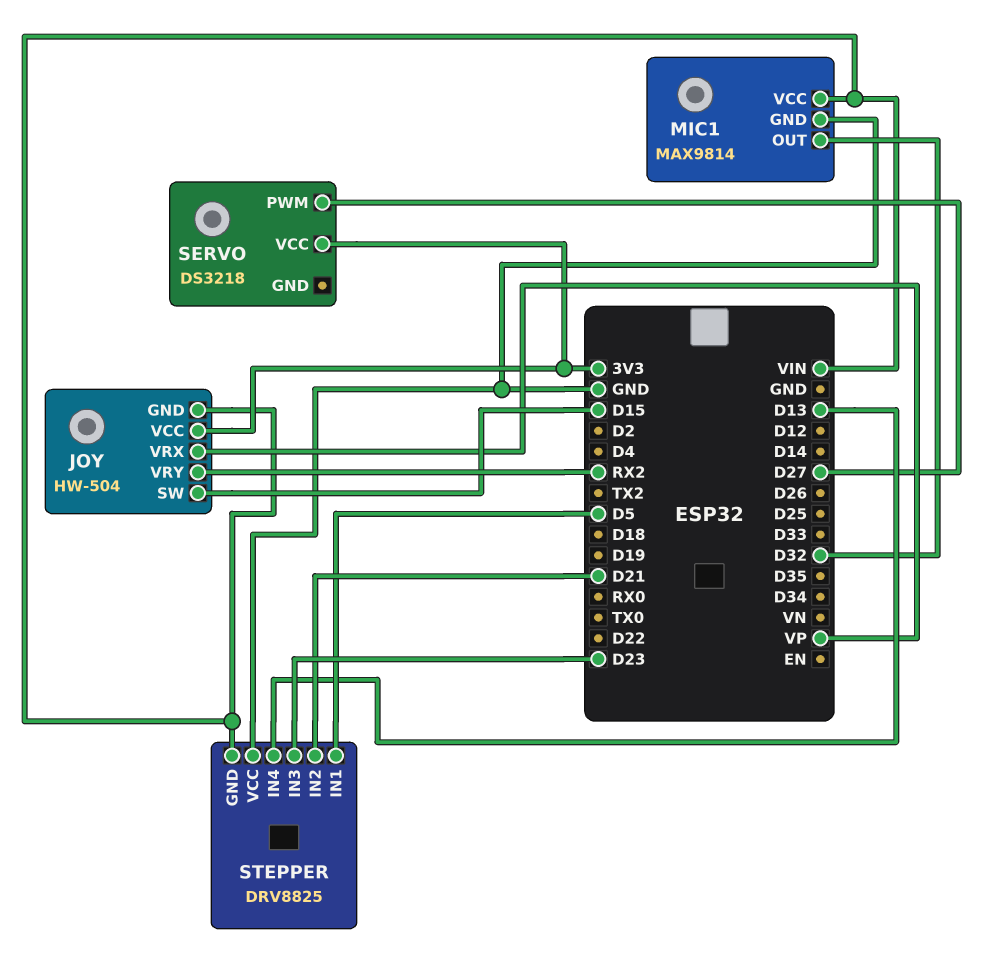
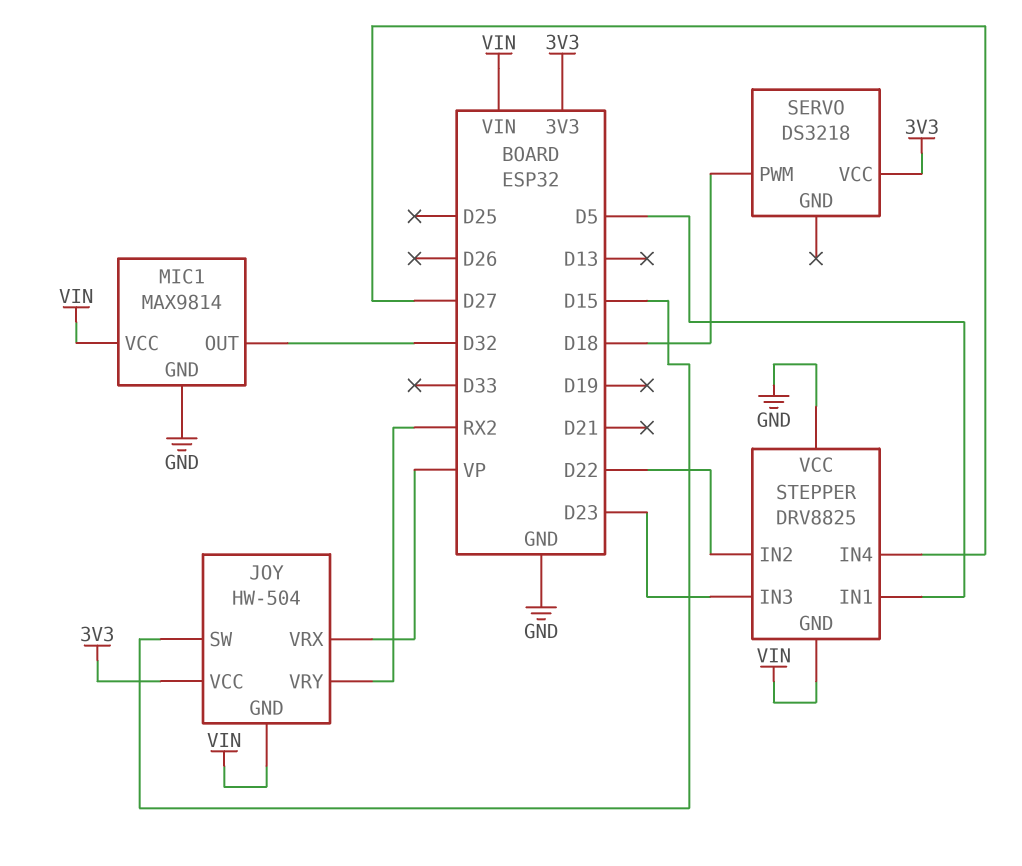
SERVO pin PWM: D27 -> D18
STEPPER pin IN2: D21 -> D22
STEPPER pin IN4: D13 -> D27

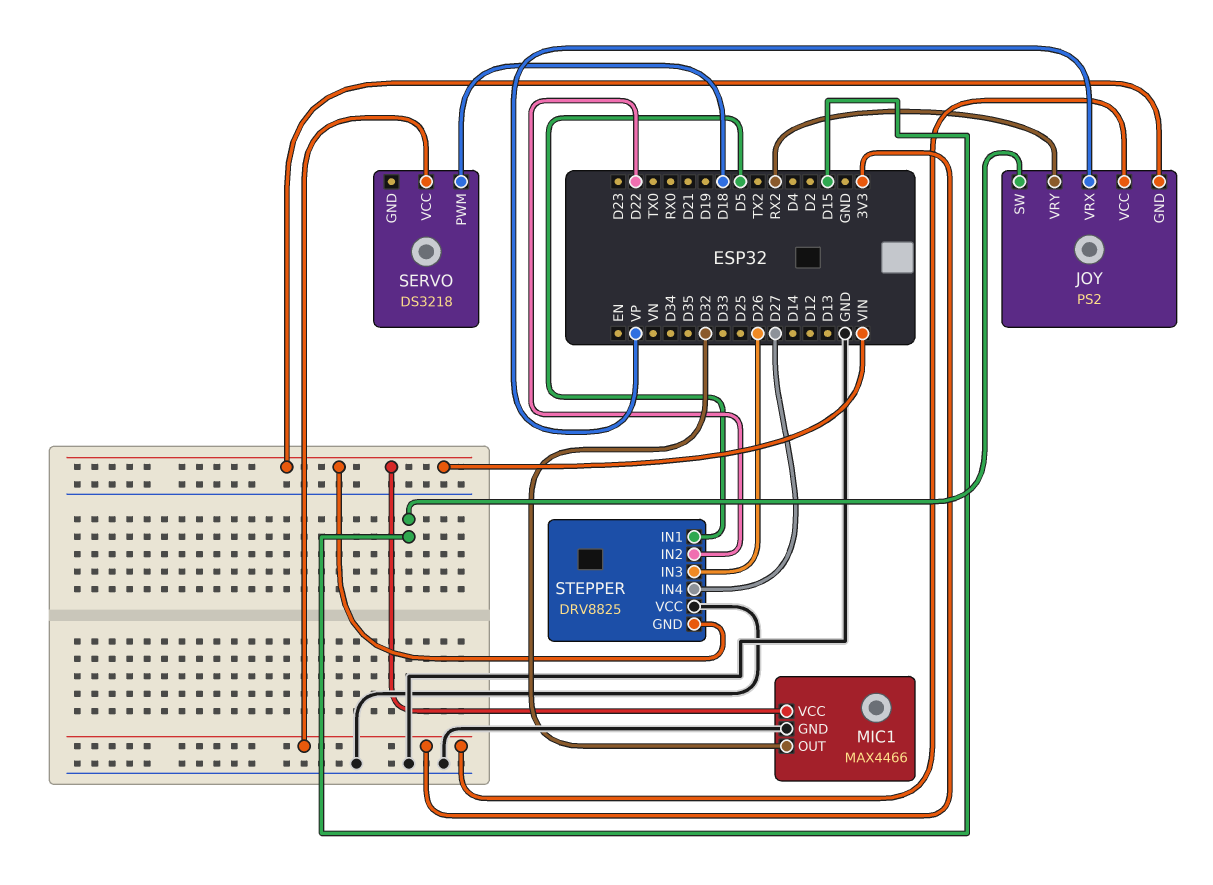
JOY: HW-504 -> PS2
MIC1: MAX9814 -> MAX4466
STEPPER pin IN3: D23 -> D26

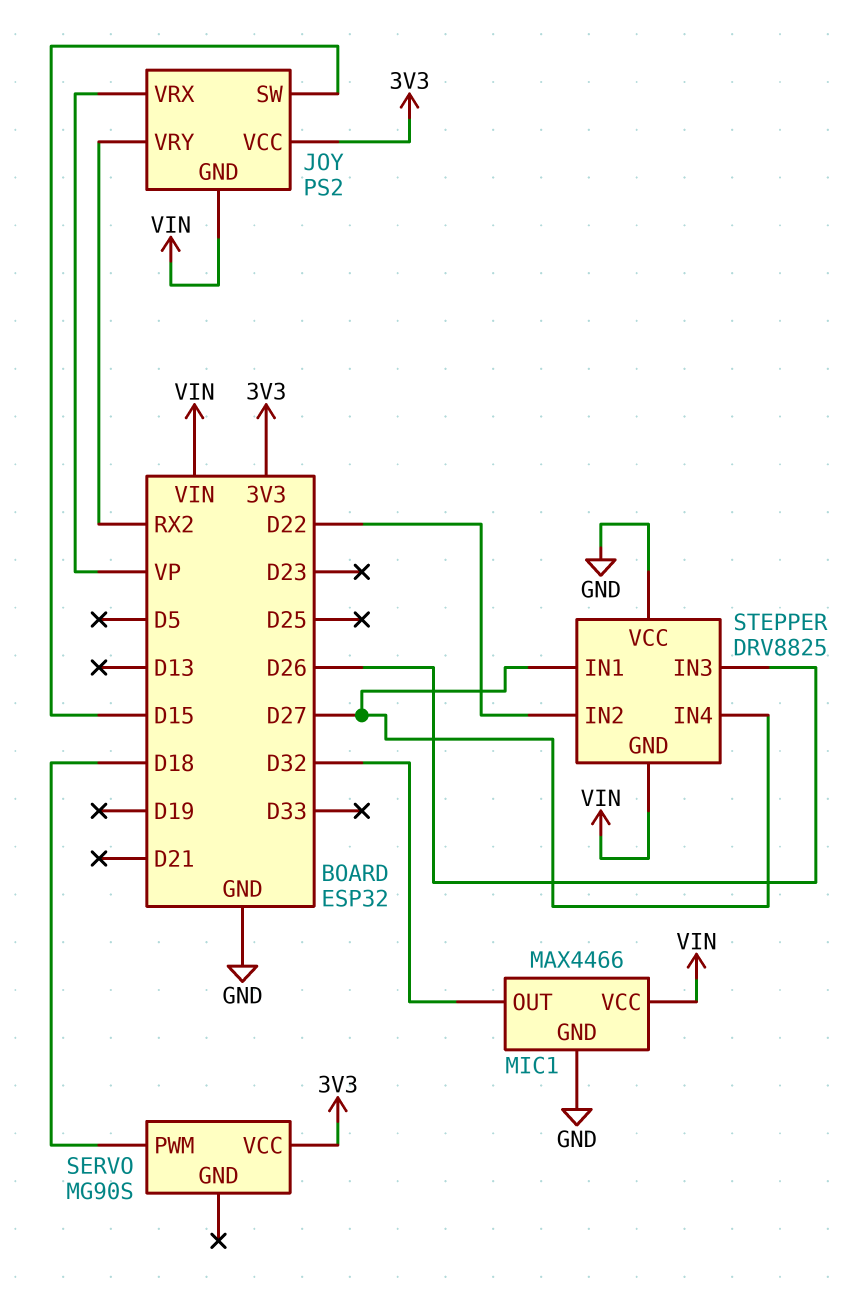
SERVO: DS3218 -> MG90S
STEPPER pin IN1: D5 -> D27

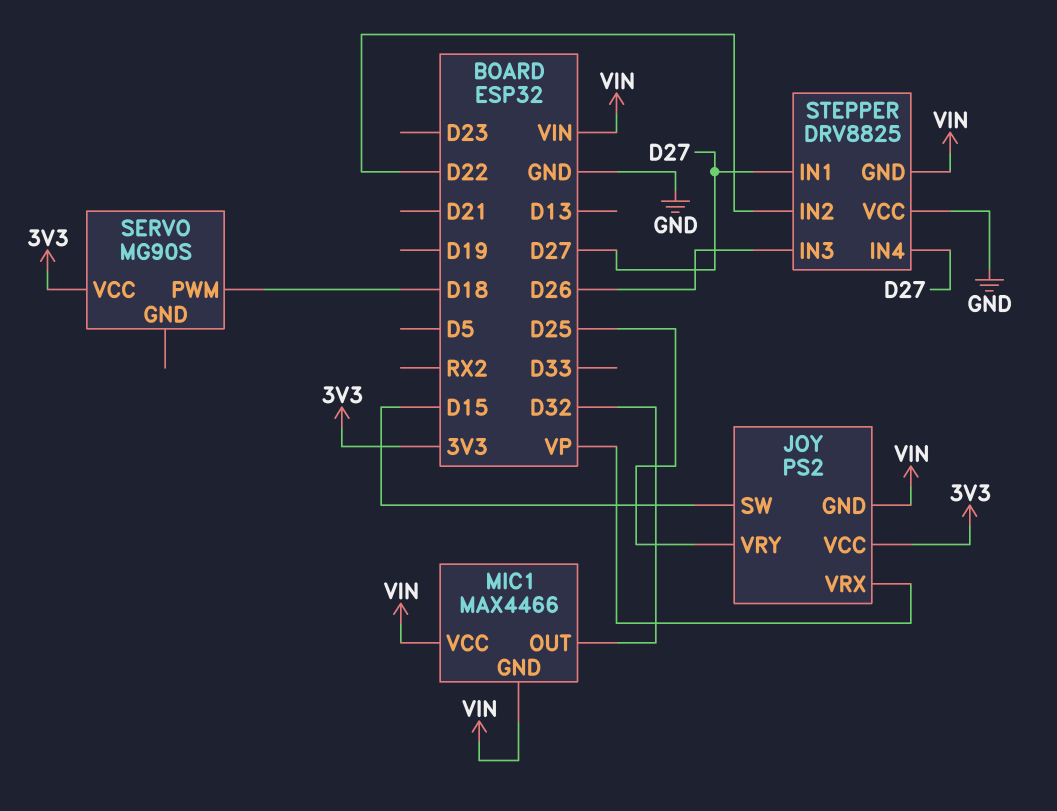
JOY pin VRY: RX2 -> D25
MIC1 pin GND: GND -> VIN

